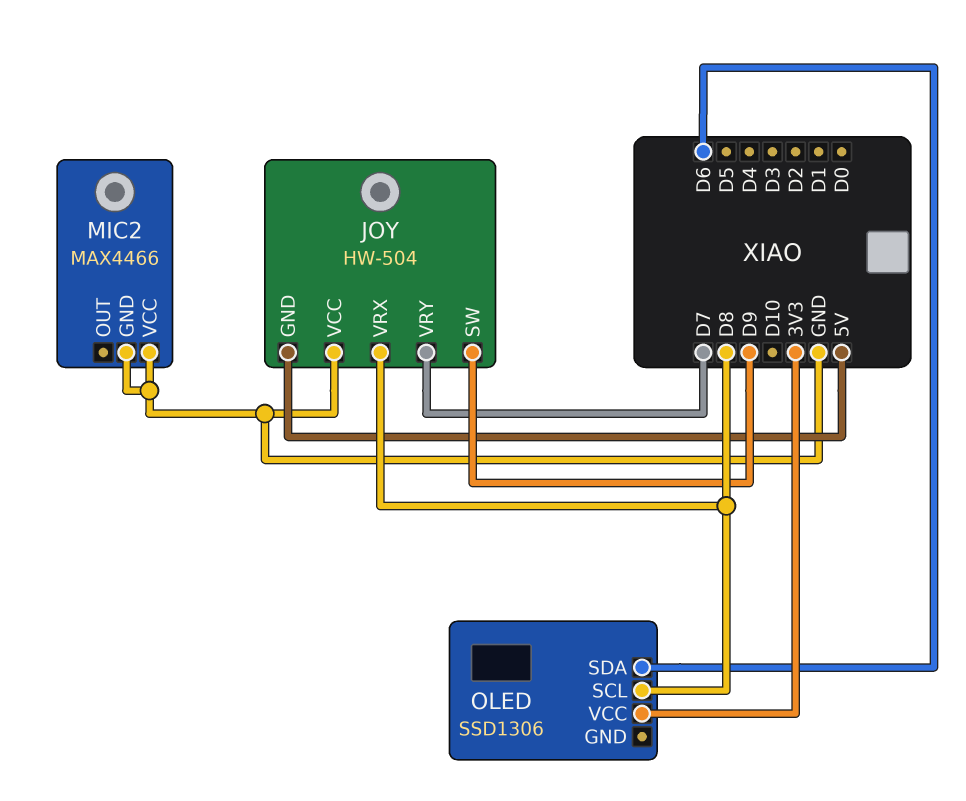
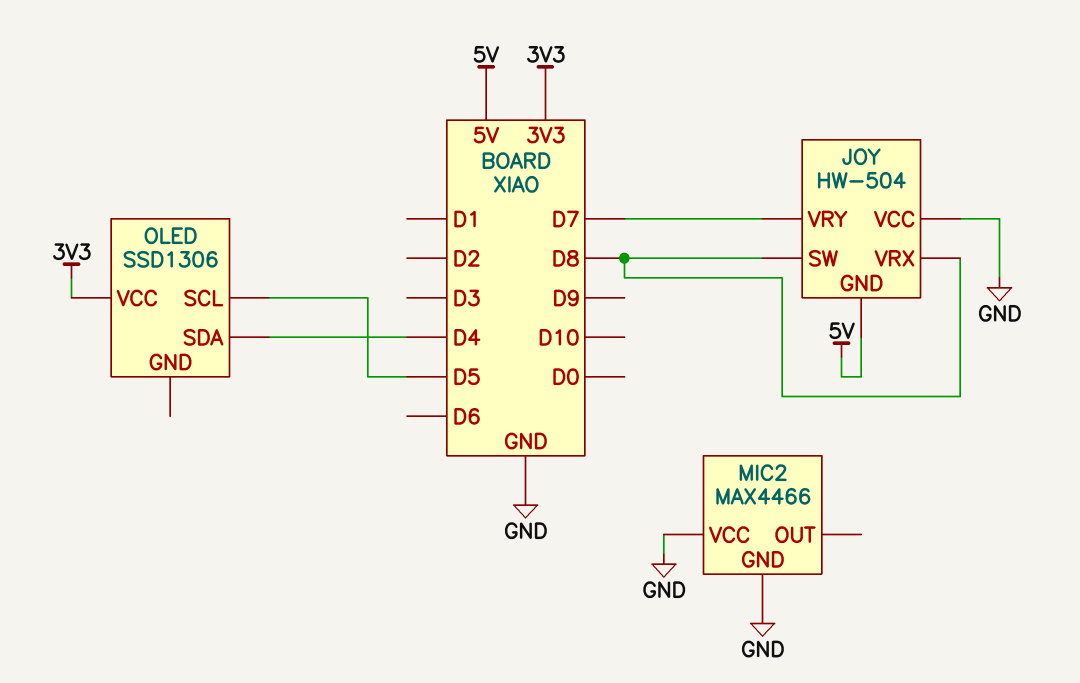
JOY pin SW: D9 -> D8
OLED pin SCL: D8 -> D5
OLED pin SDA: D6 -> D4

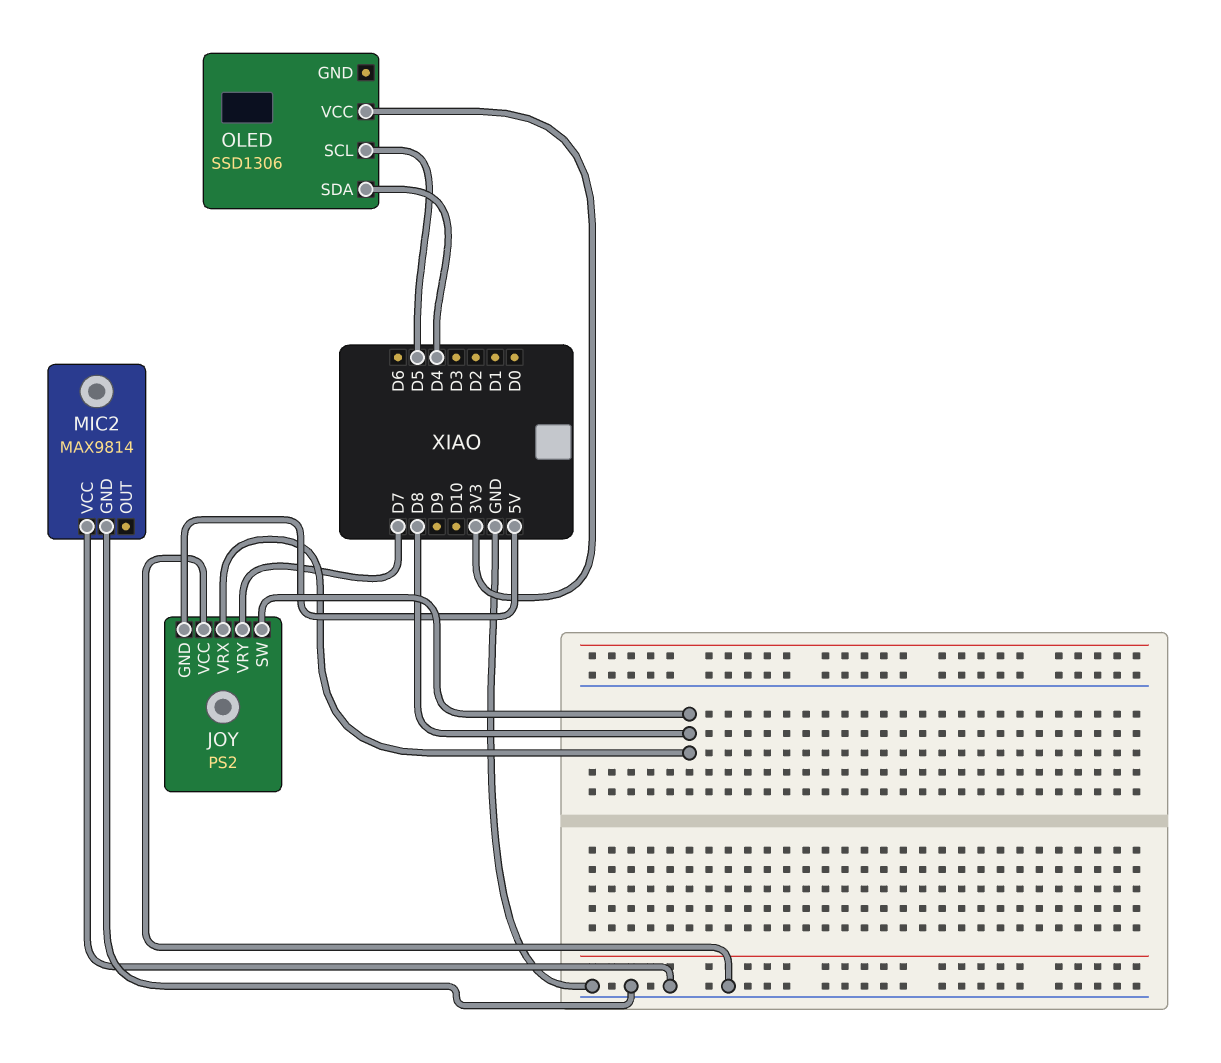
JOY: HW-504 -> PS2
MIC2: MAX4466 -> MAX9814

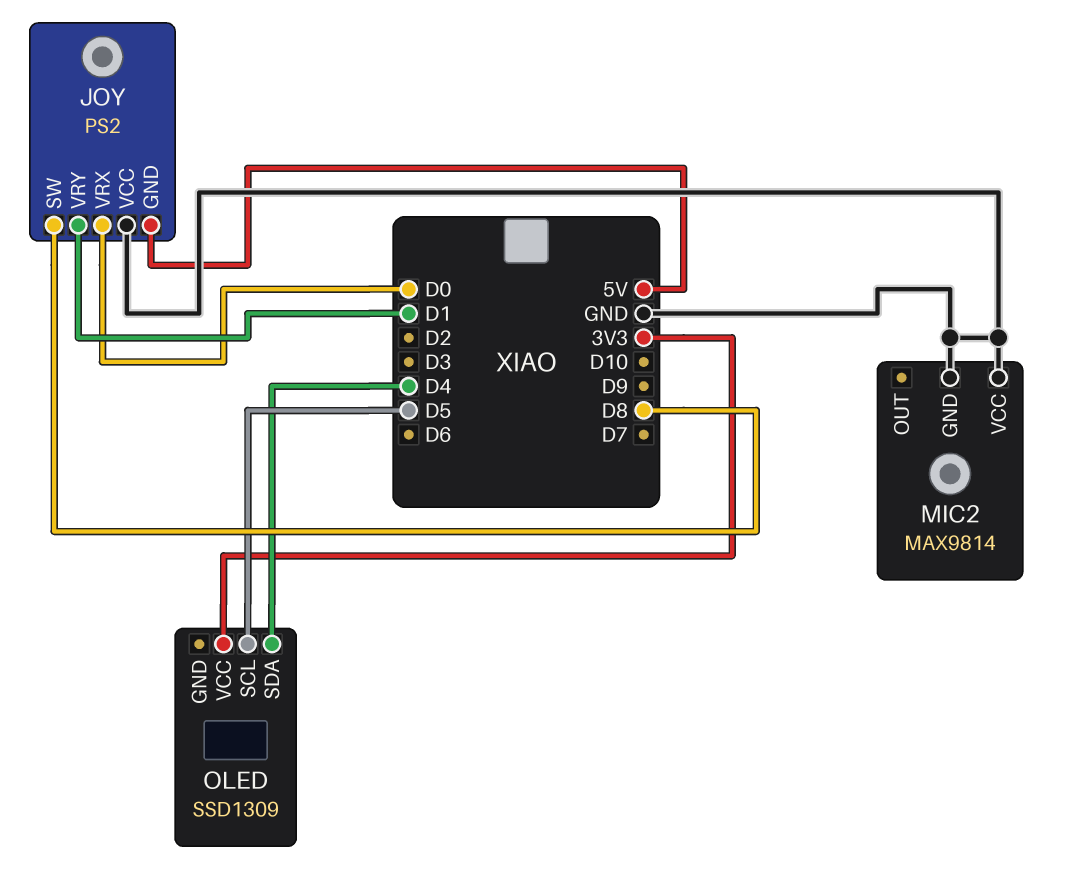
JOY pin VRX: D8 -> D0
JOY pin VRY: D7 -> D1
OLED: SSD1306 -> SSD1309

